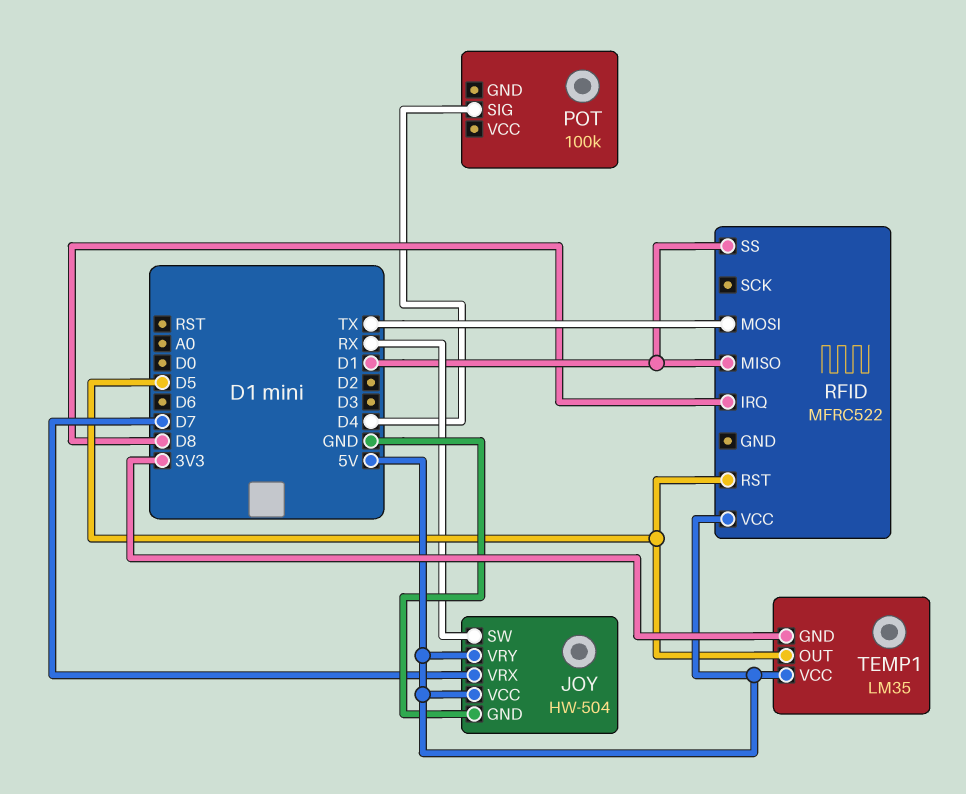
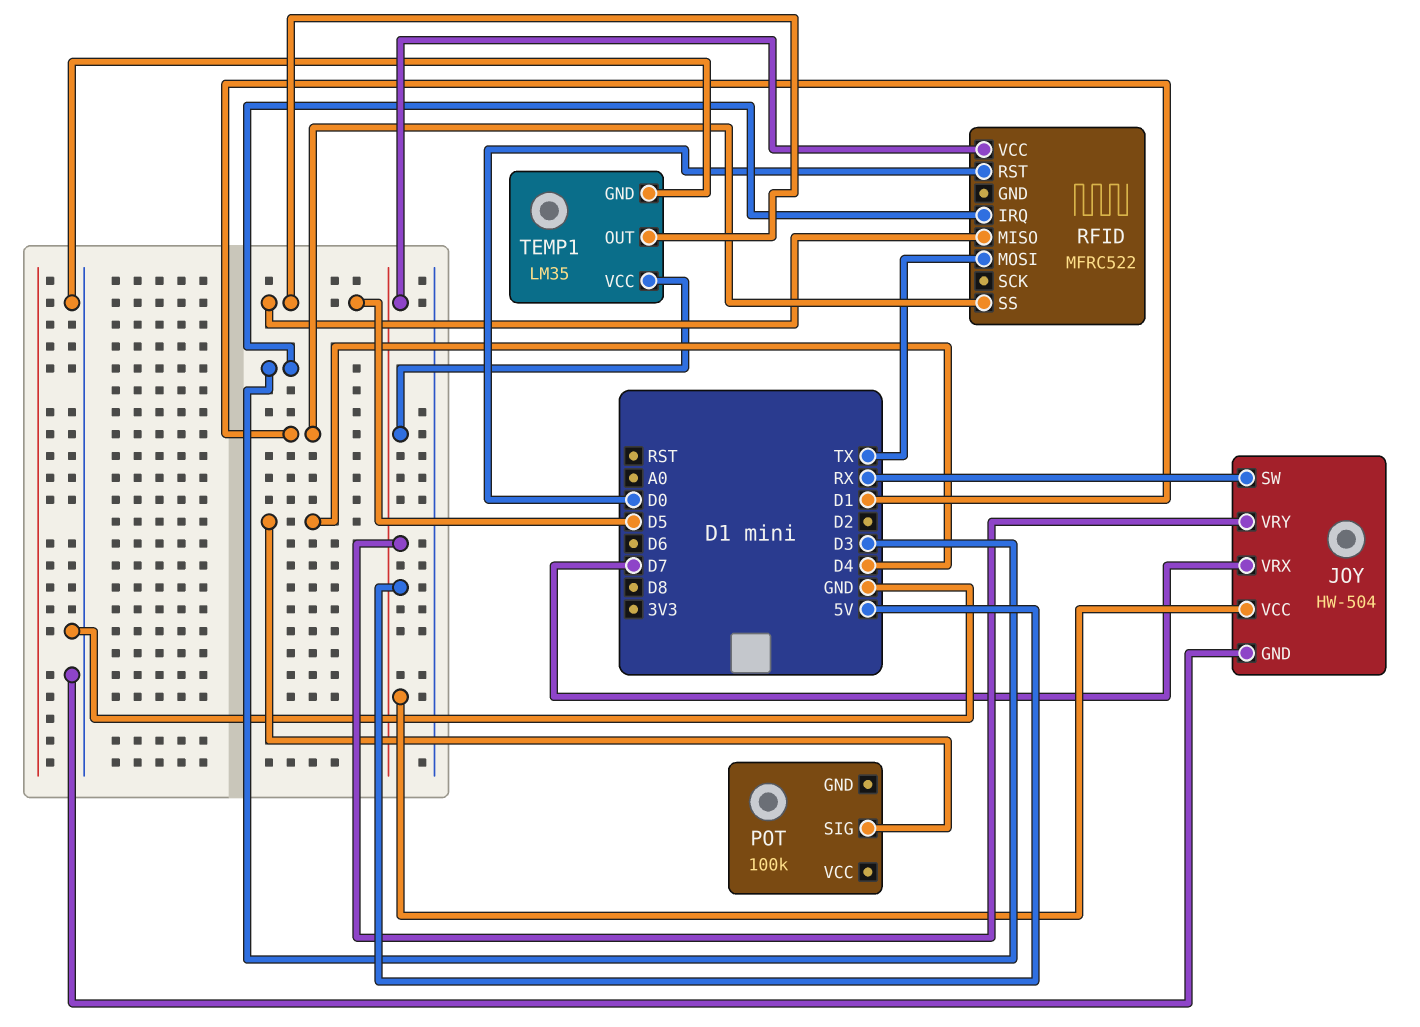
RFID pin IRQ: D8 -> D3
RFID pin MISO: D1 -> D5
RFID pin RST: D5 -> D0
TEMP1 pin GND: 3V3 -> GND

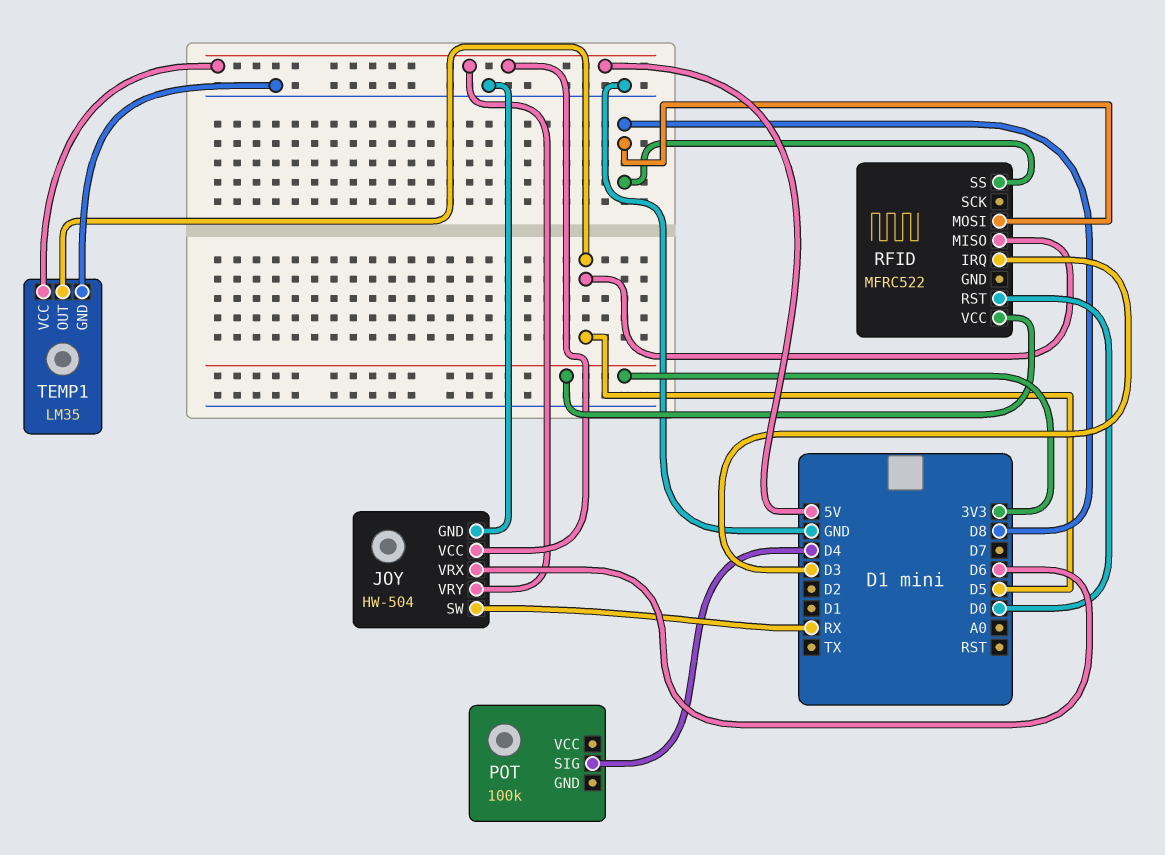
JOY pin VRX: D7 -> D6
RFID pin MOSI: TX -> D8
RFID pin SS: D1 -> D8
RFID pin VCC: 5V -> 3V3

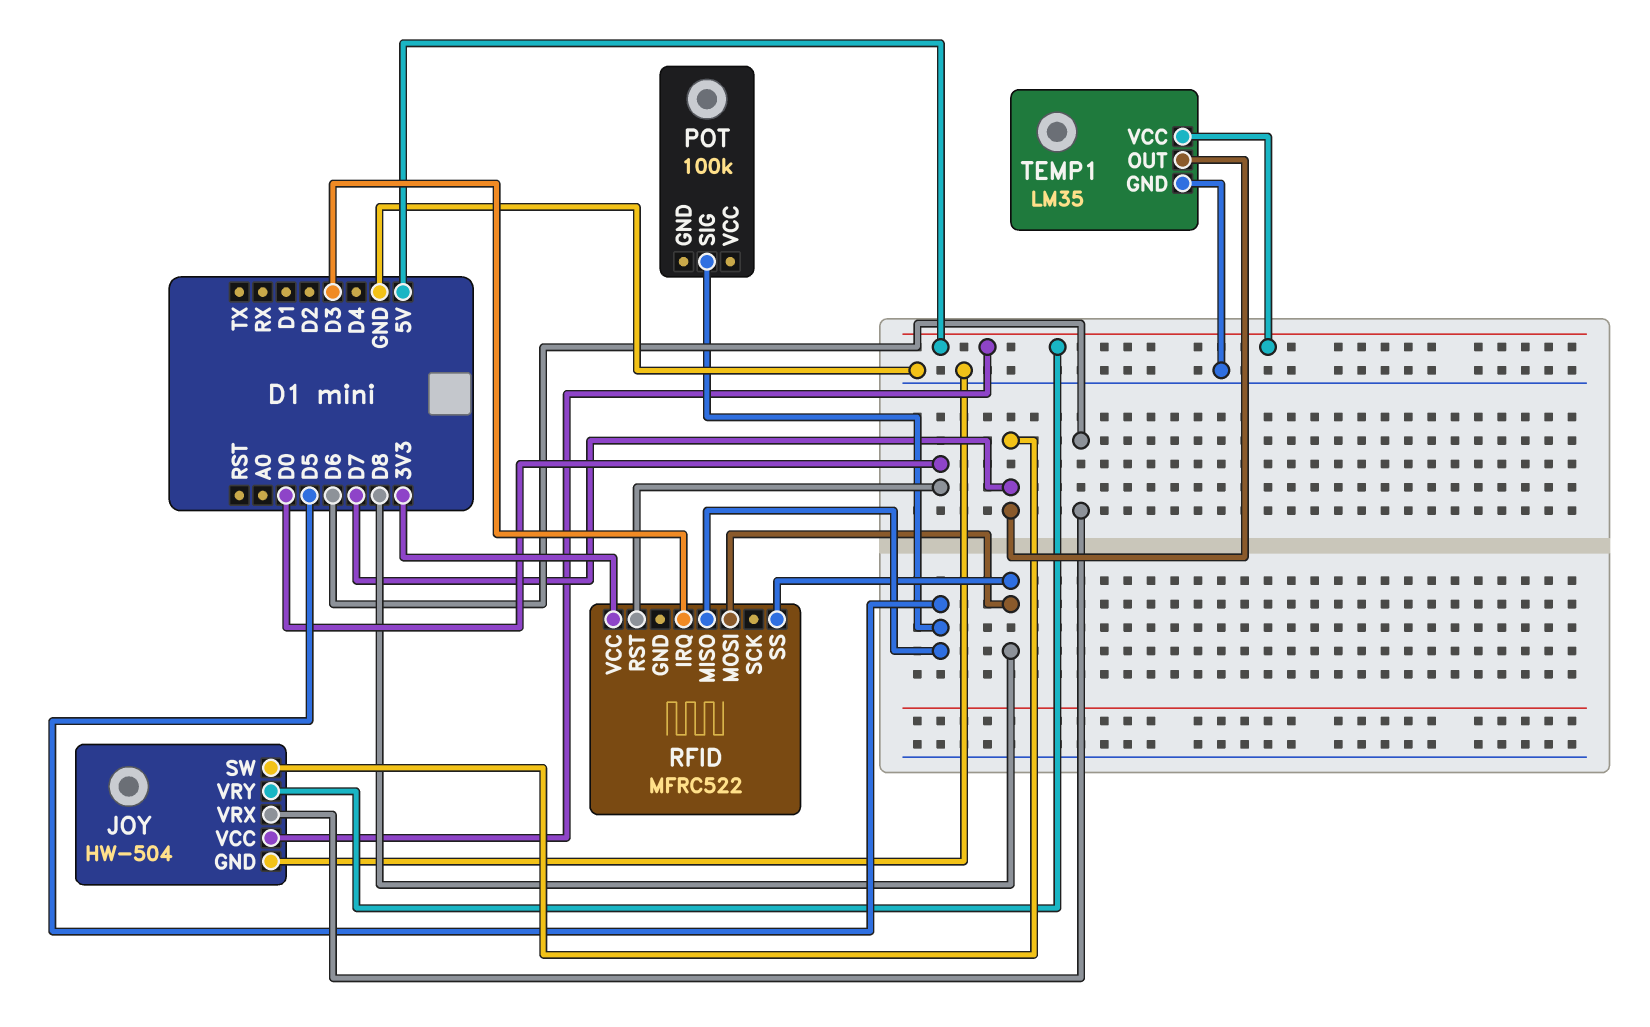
JOY pin SW: RX -> D7
POT pin SIG: D4 -> D5
TEMP1 pin OUT: D5 -> D7

